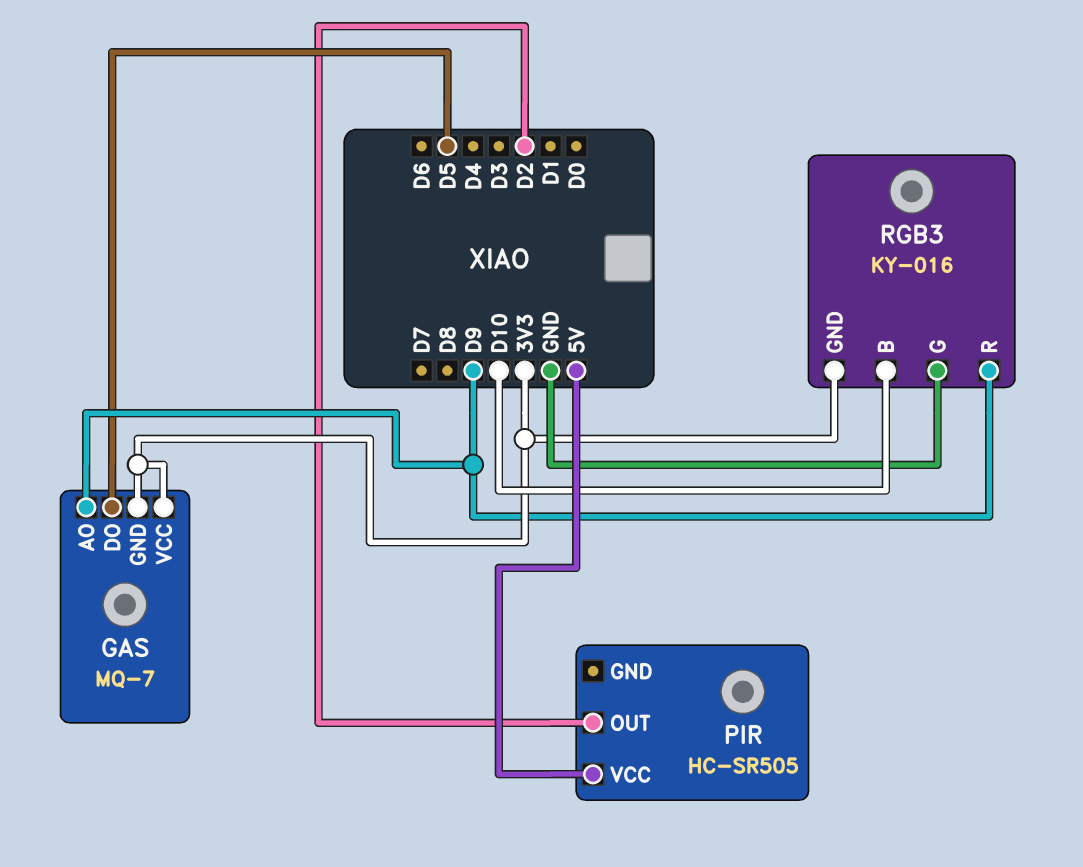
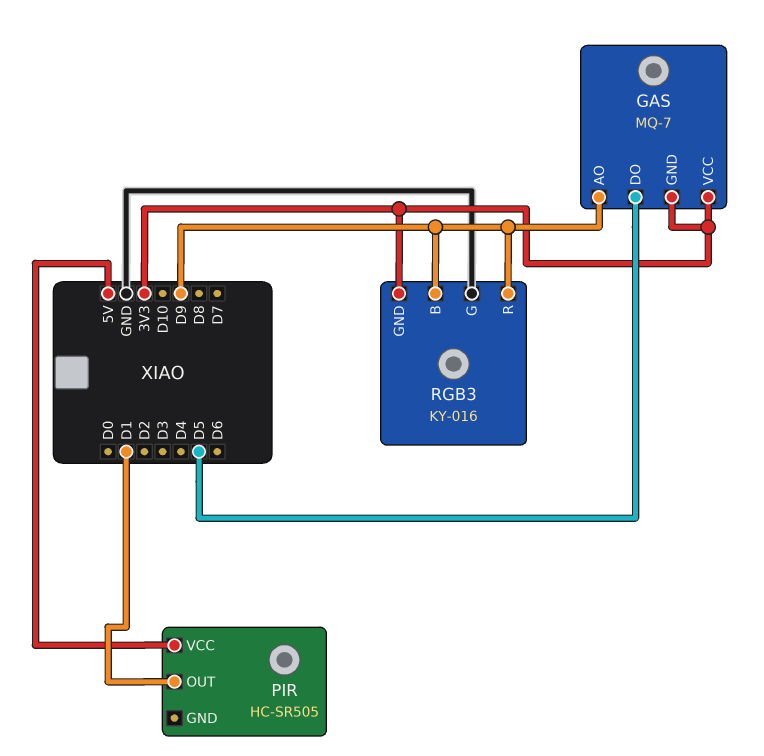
PIR pin OUT: D2 -> D1
RGB3 pin B: D10 -> D9

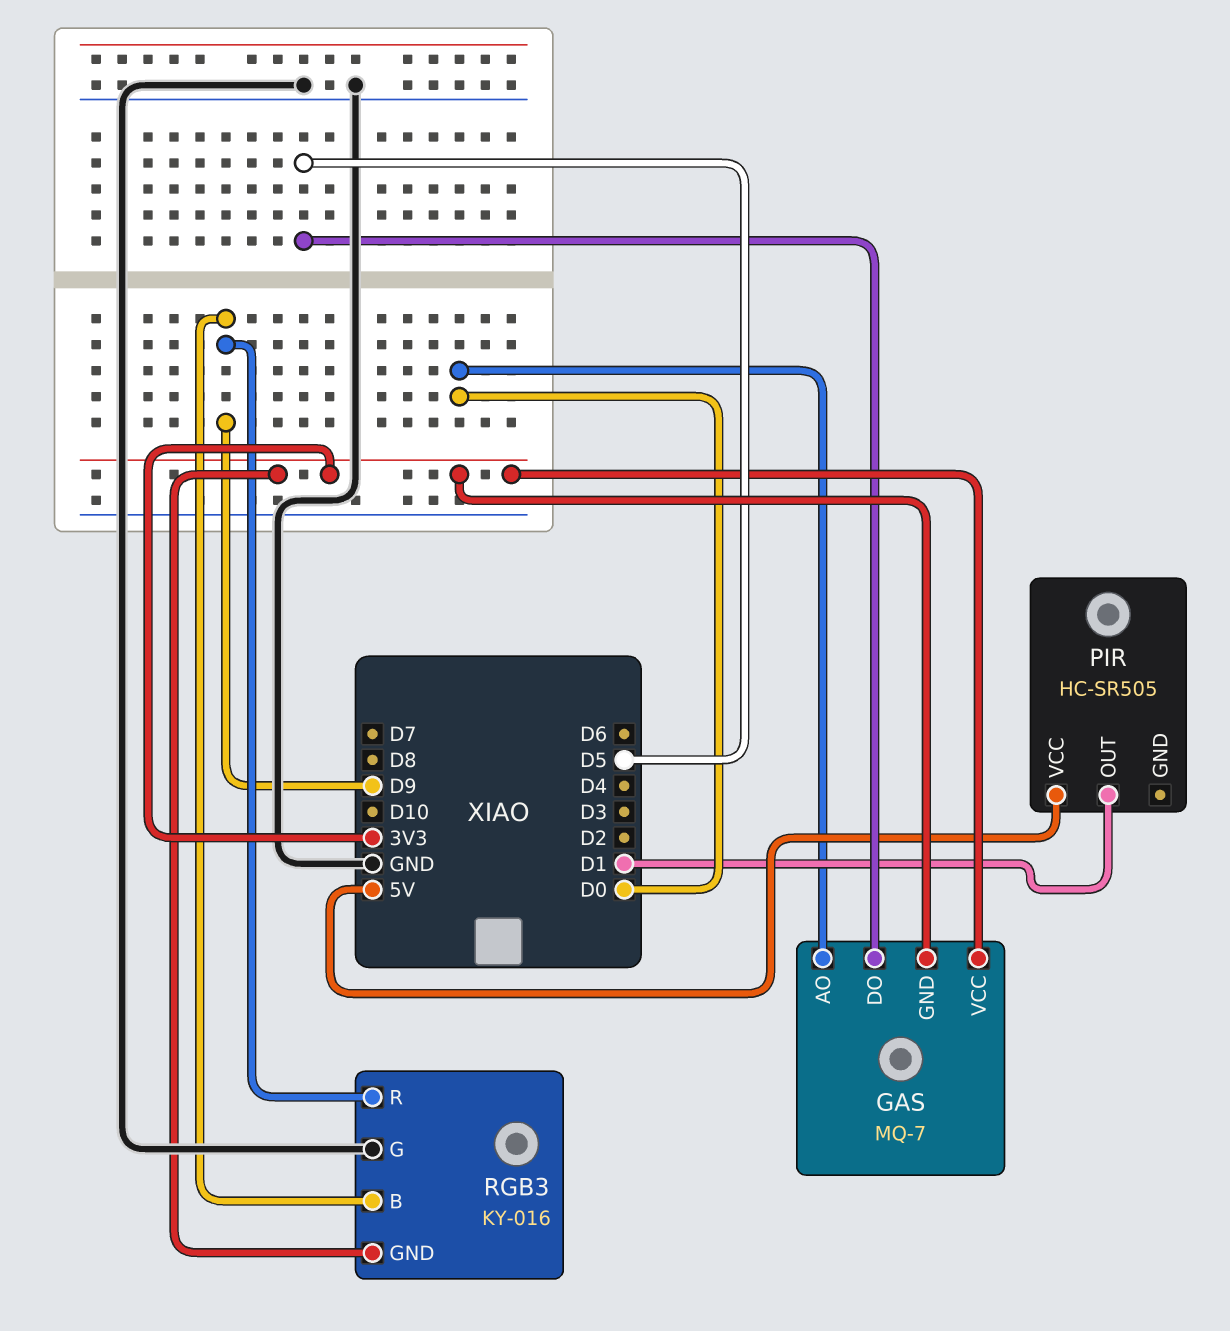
GAS pin AO: D9 -> D0

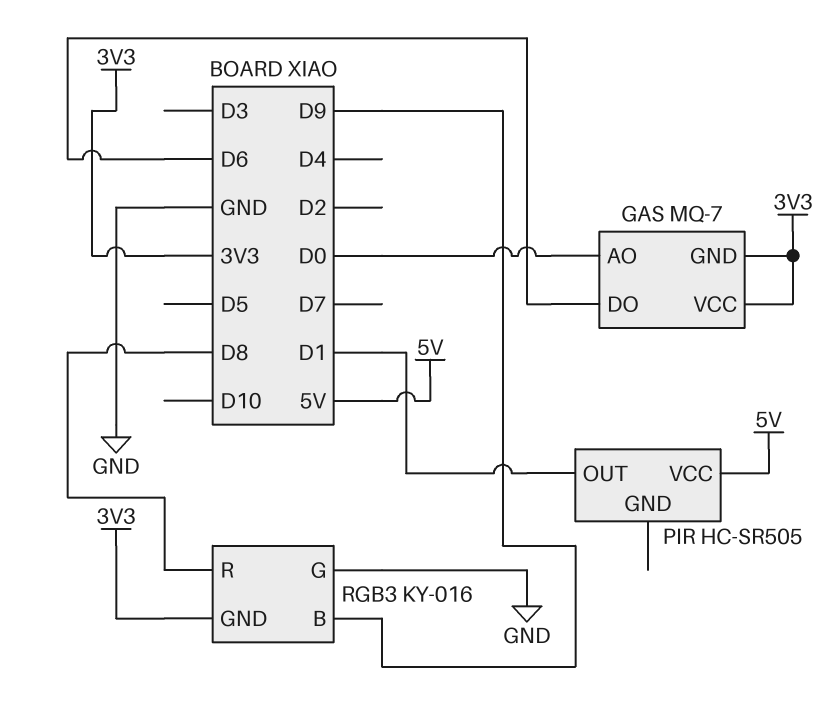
GAS pin DO: D5 -> D6
RGB3 pin R: D9 -> D8

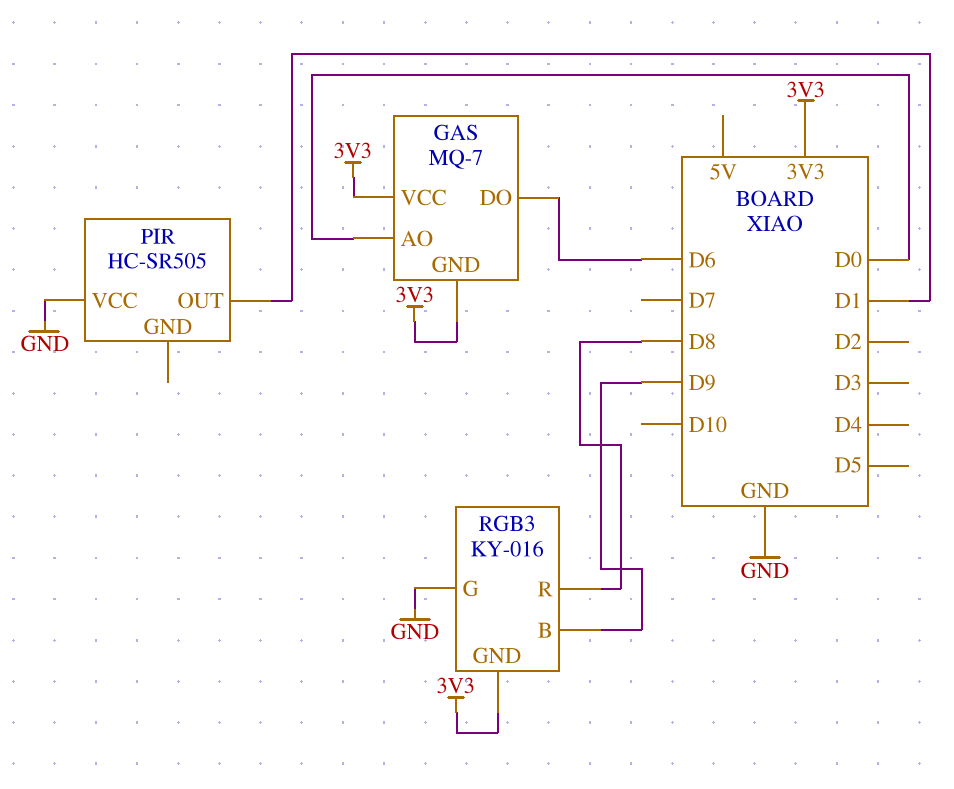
PIR pin VCC: 5V -> GND

